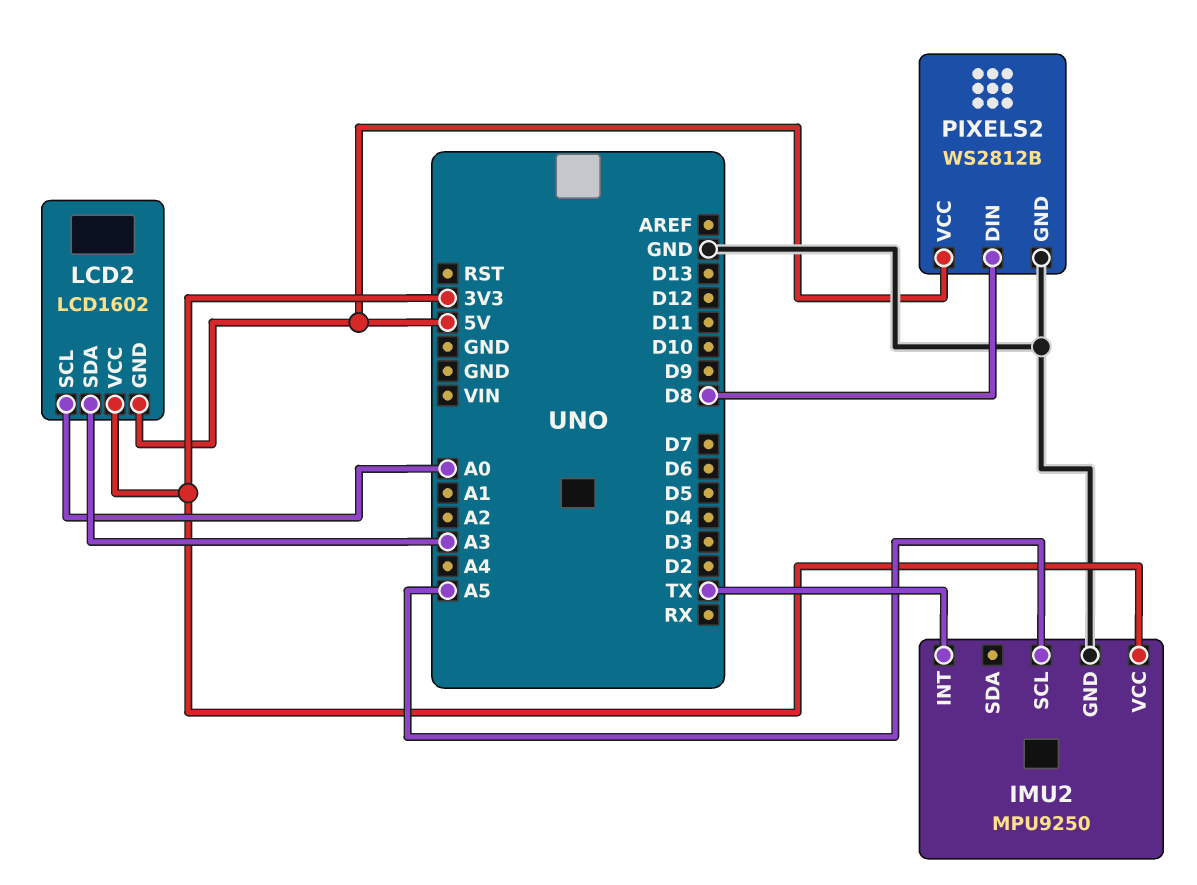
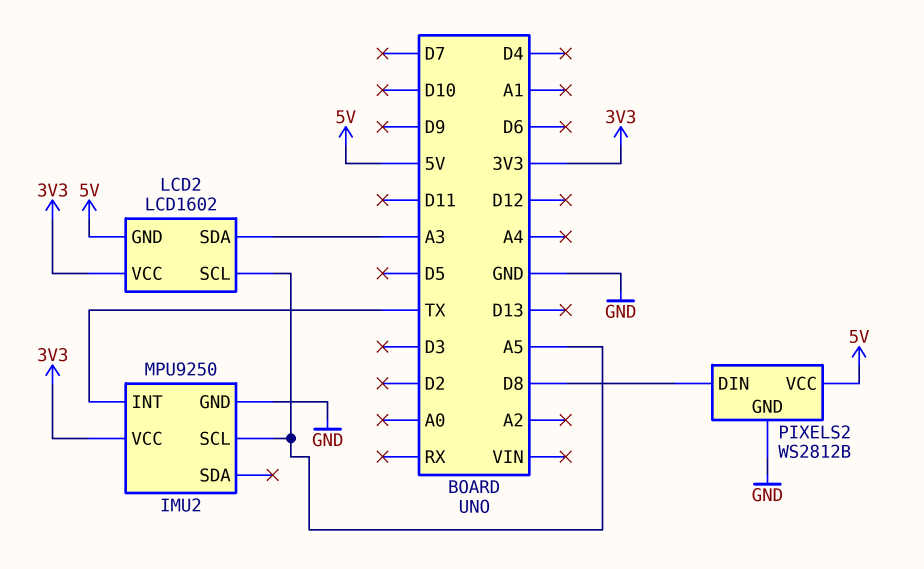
LCD2 pin SCL: A0 -> A5

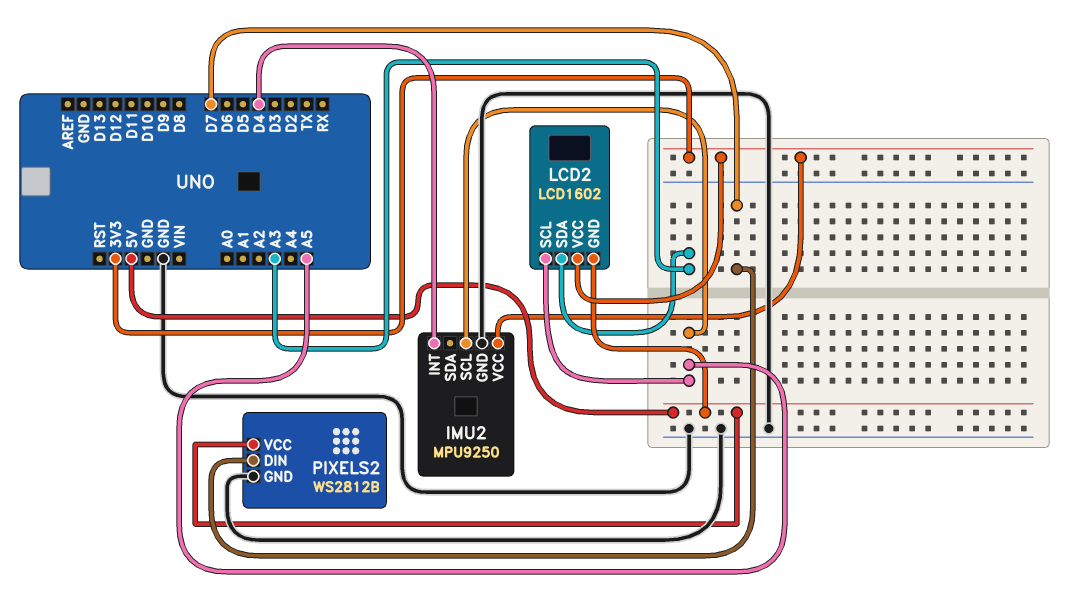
IMU2 pin INT: TX -> D4
PIXELS2 pin DIN: D8 -> D7

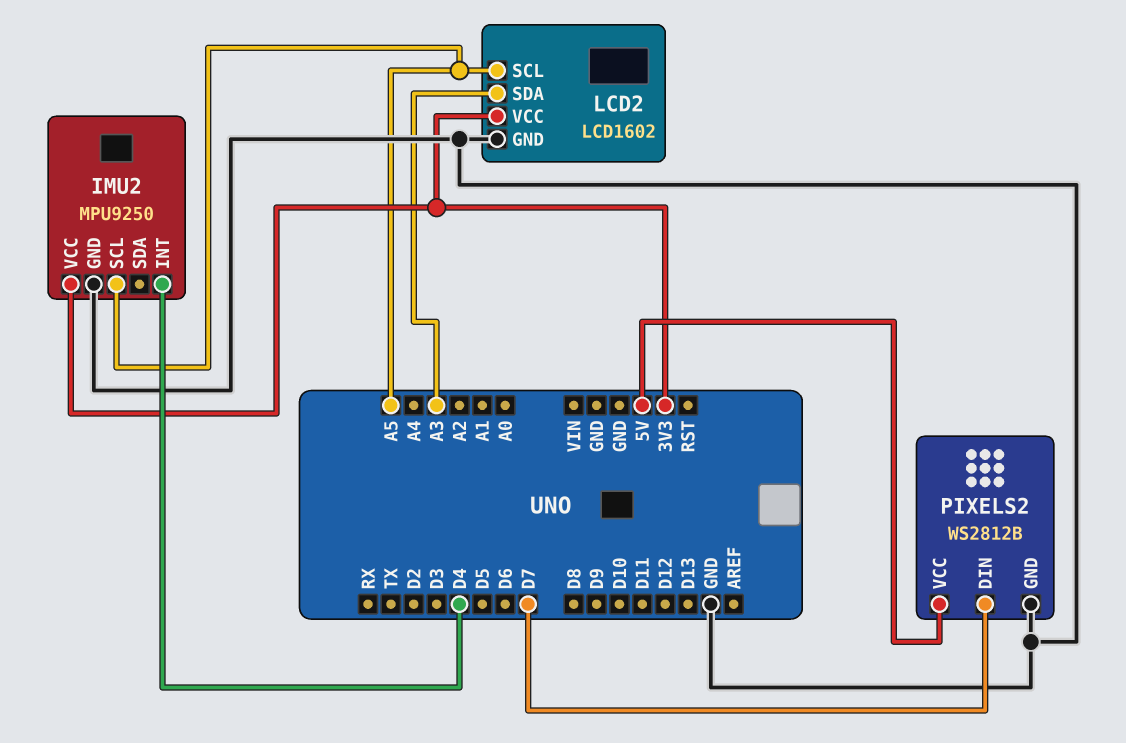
LCD2 pin GND: 5V -> GND

